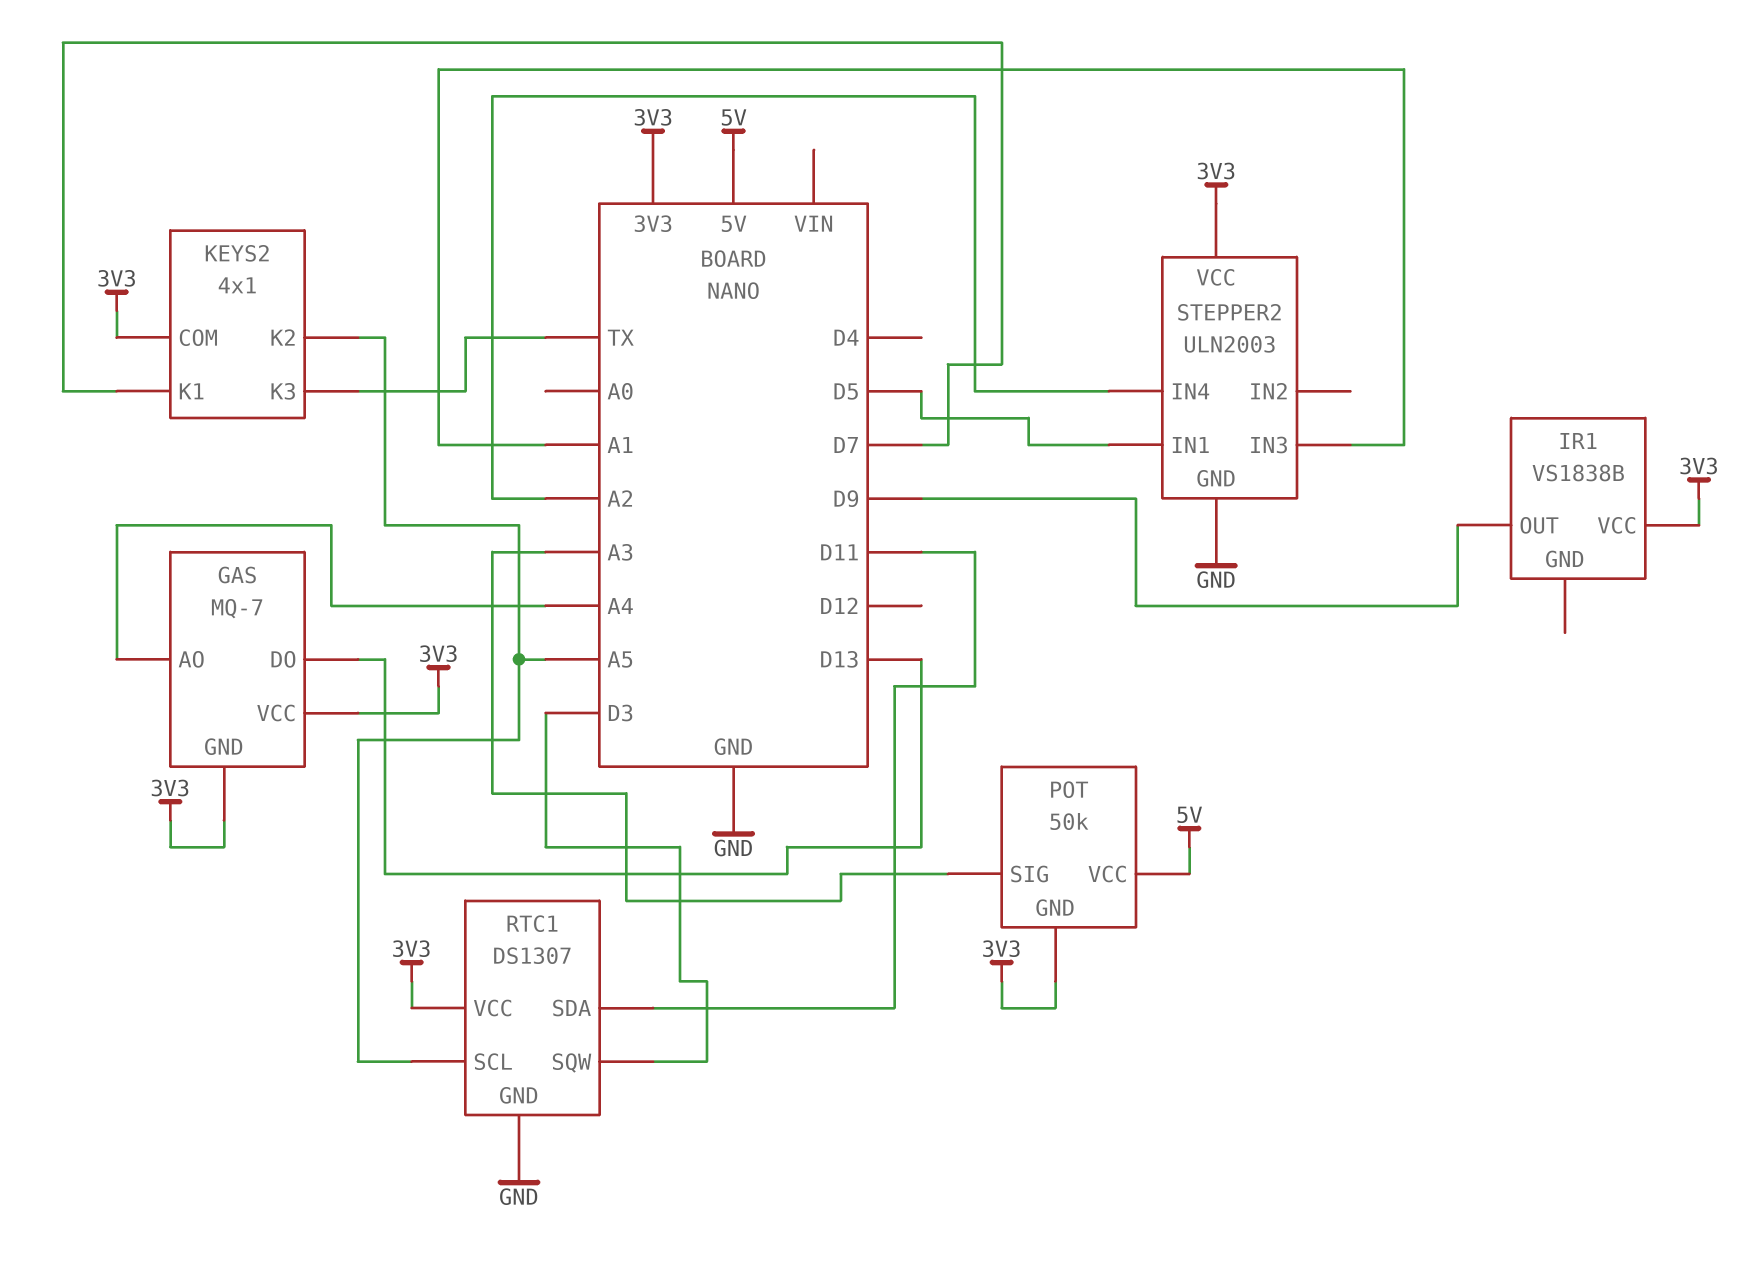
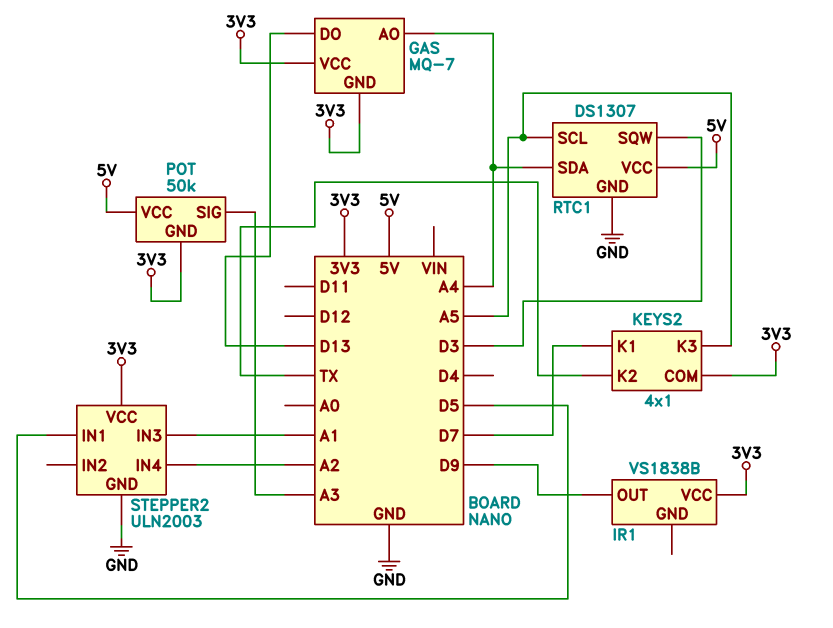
KEYS2 pin K2: A5 -> TX
KEYS2 pin K3: TX -> A5
RTC1 pin SDA: D11 -> A4
RTC1 pin VCC: 3V3 -> 5V

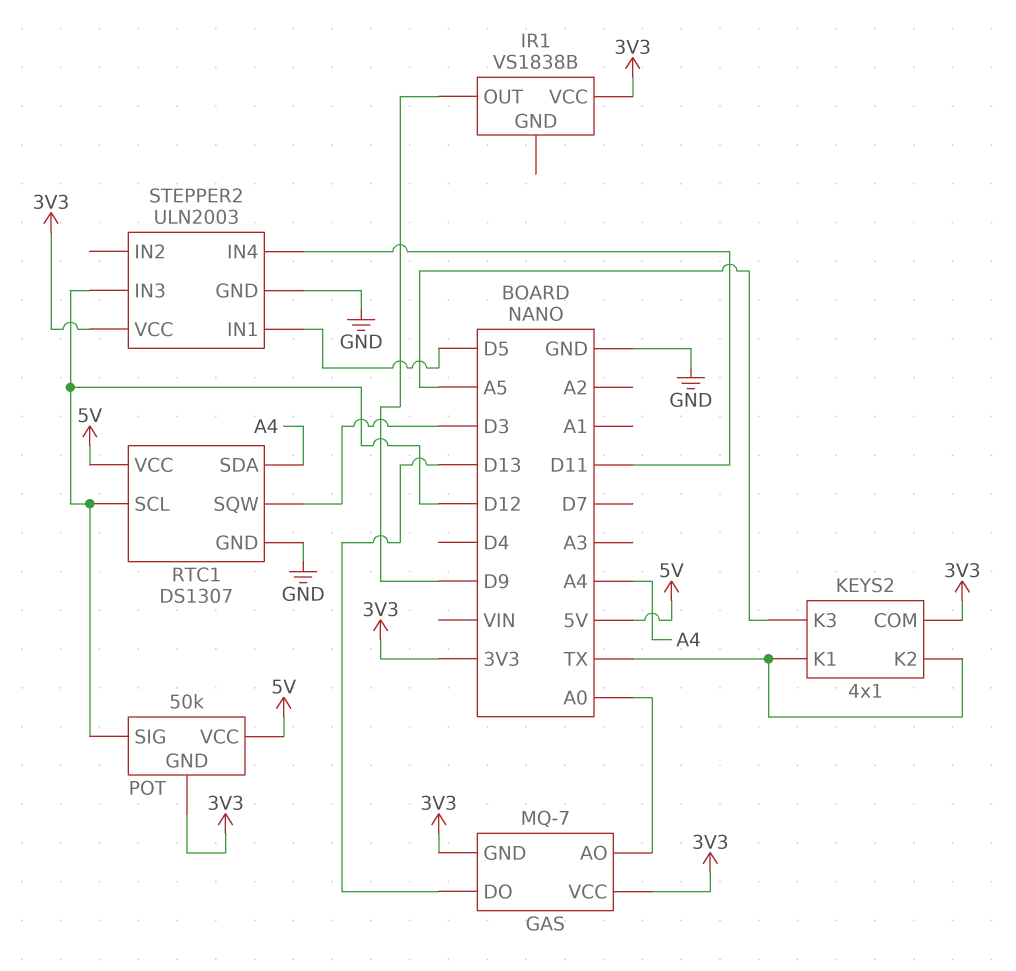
GAS pin AO: A4 -> A0
KEYS2 pin K1: D7 -> TX
POT pin SIG: A3 -> D12
RTC1 pin SCL: A5 -> D12
STEPPER2 pin IN3: A1 -> D12
STEPPER2 pin IN4: A2 -> D11

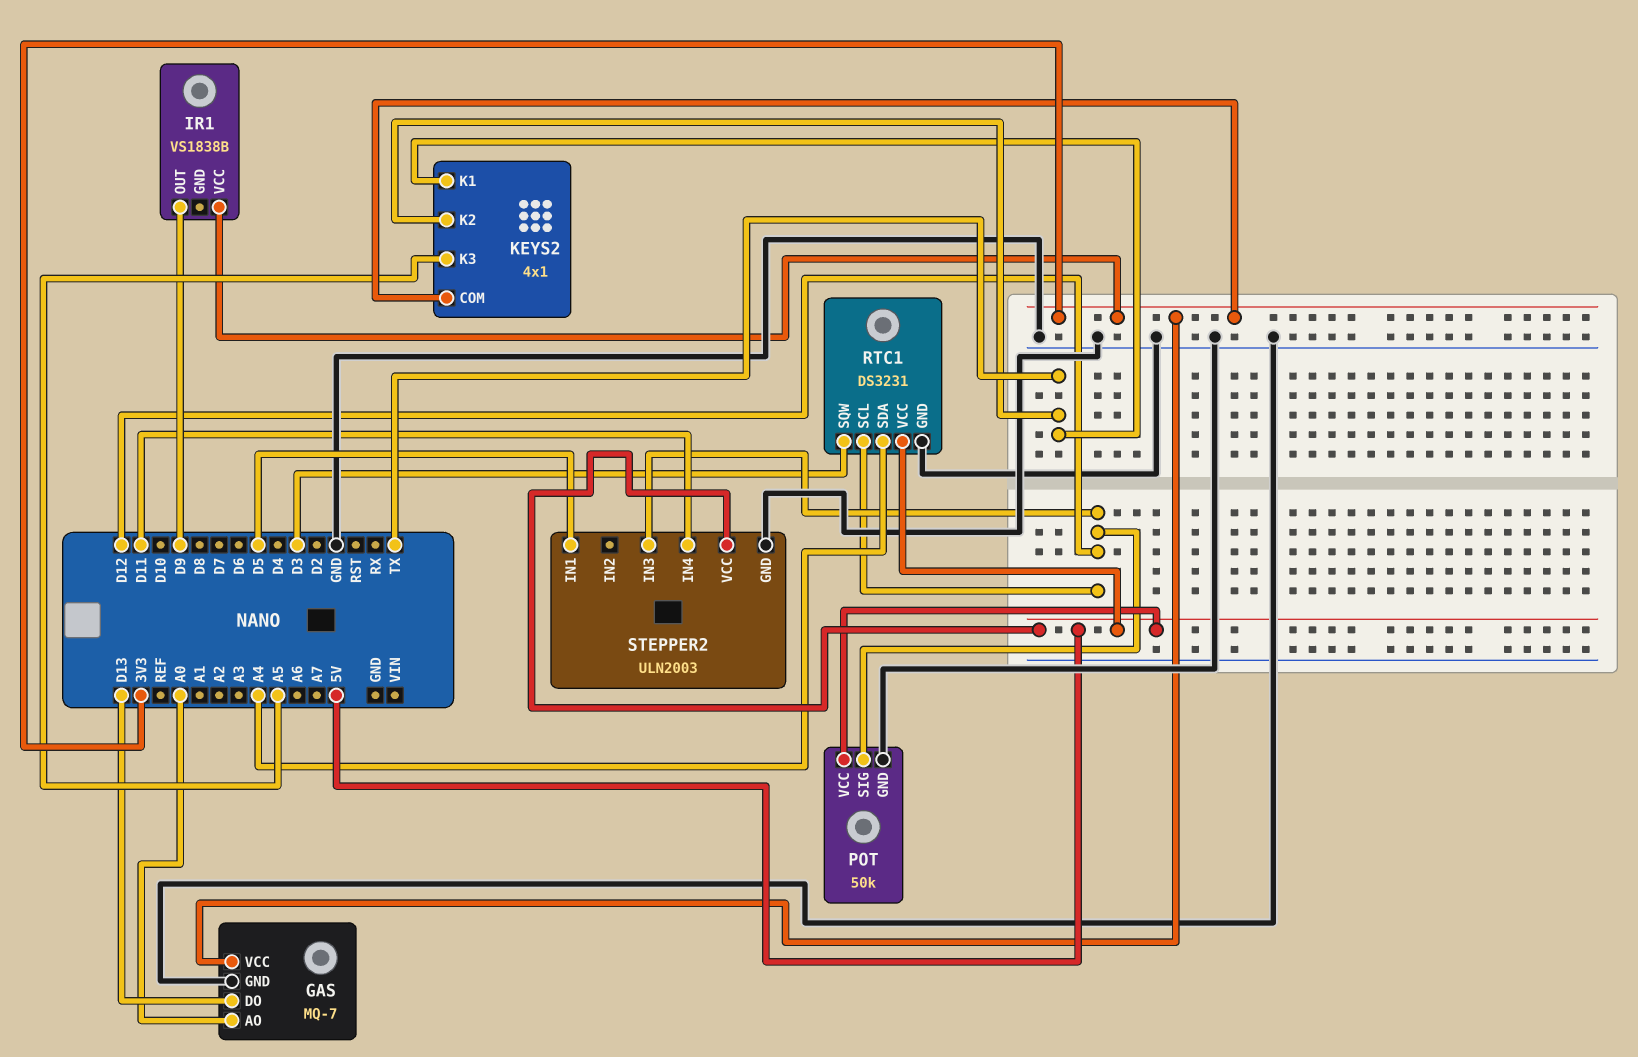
GAS pin GND: 3V3 -> GND
POT pin GND: 3V3 -> GND
RTC1: DS1307 -> DS3231
STEPPER2 pin VCC: 3V3 -> 5V

